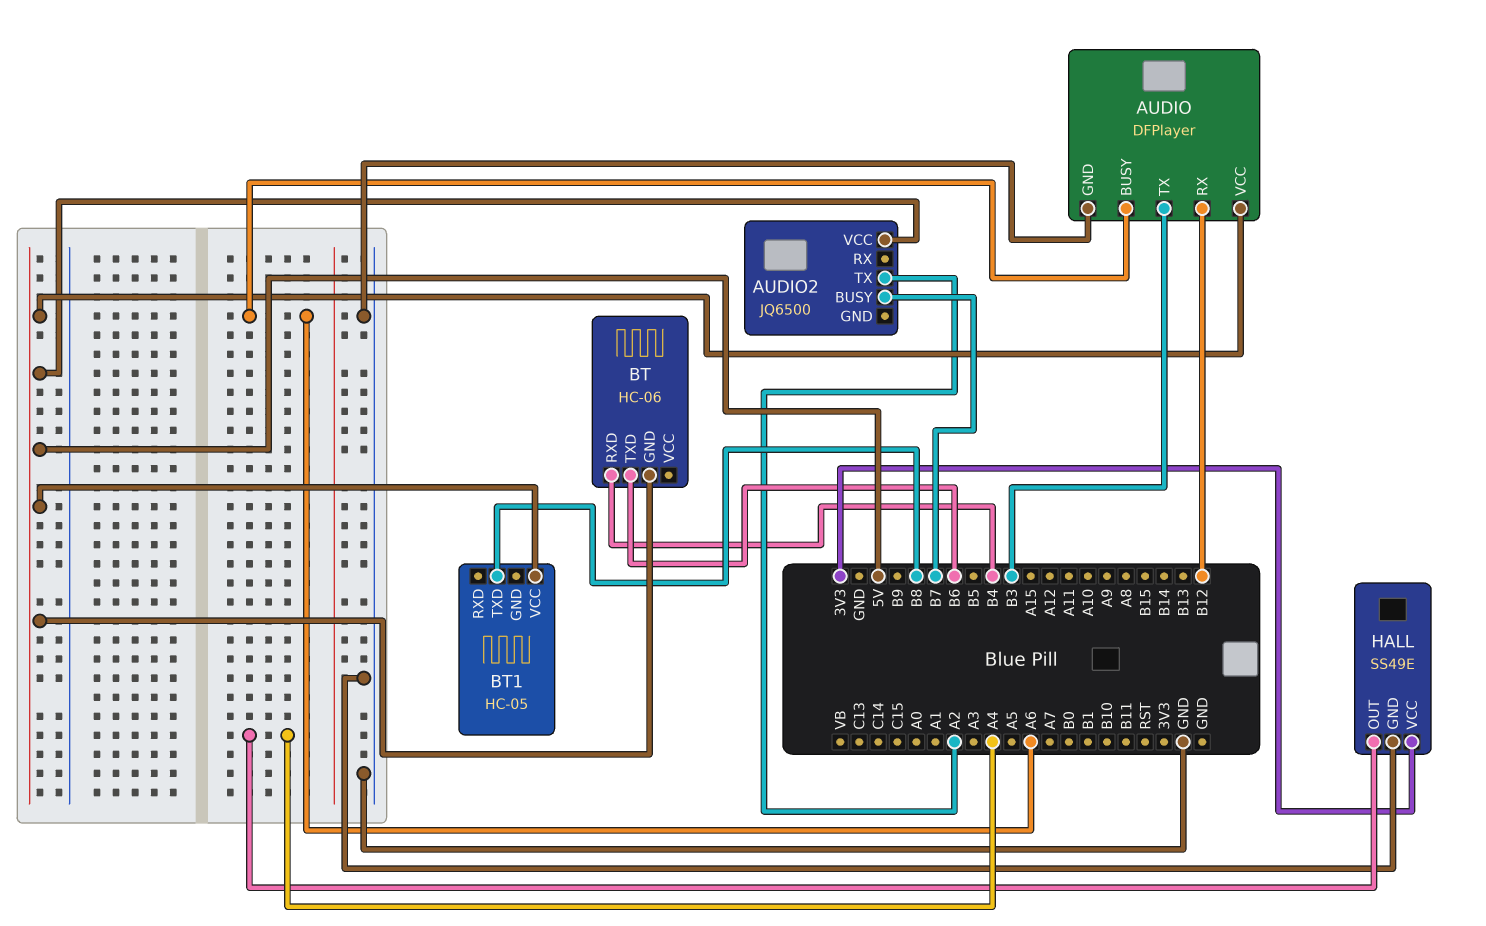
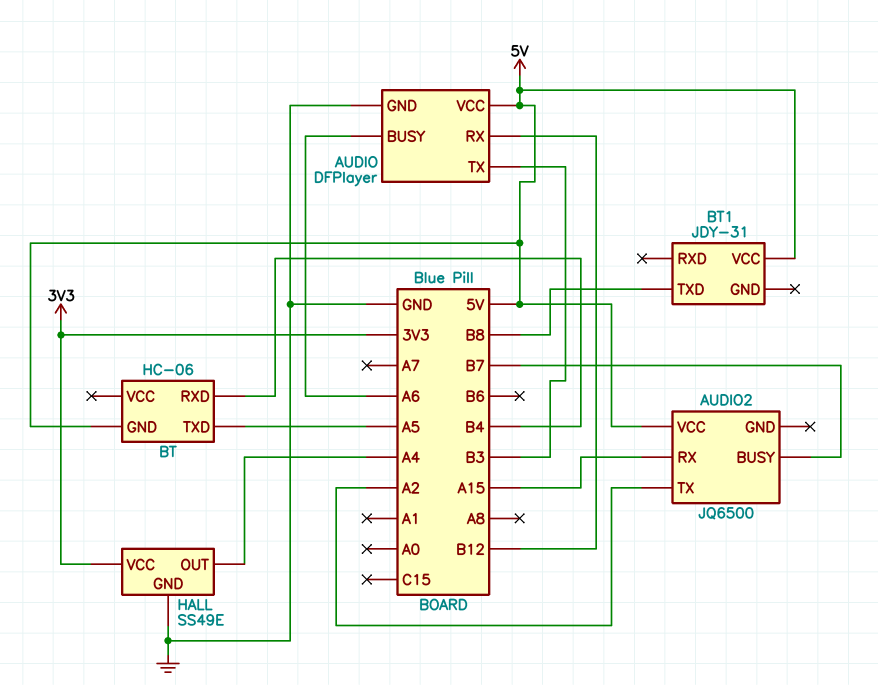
AUDIO2 pin RX: none -> A15
BT pin TXD: B6 -> A5
BT1: HC-05 -> JDY-31

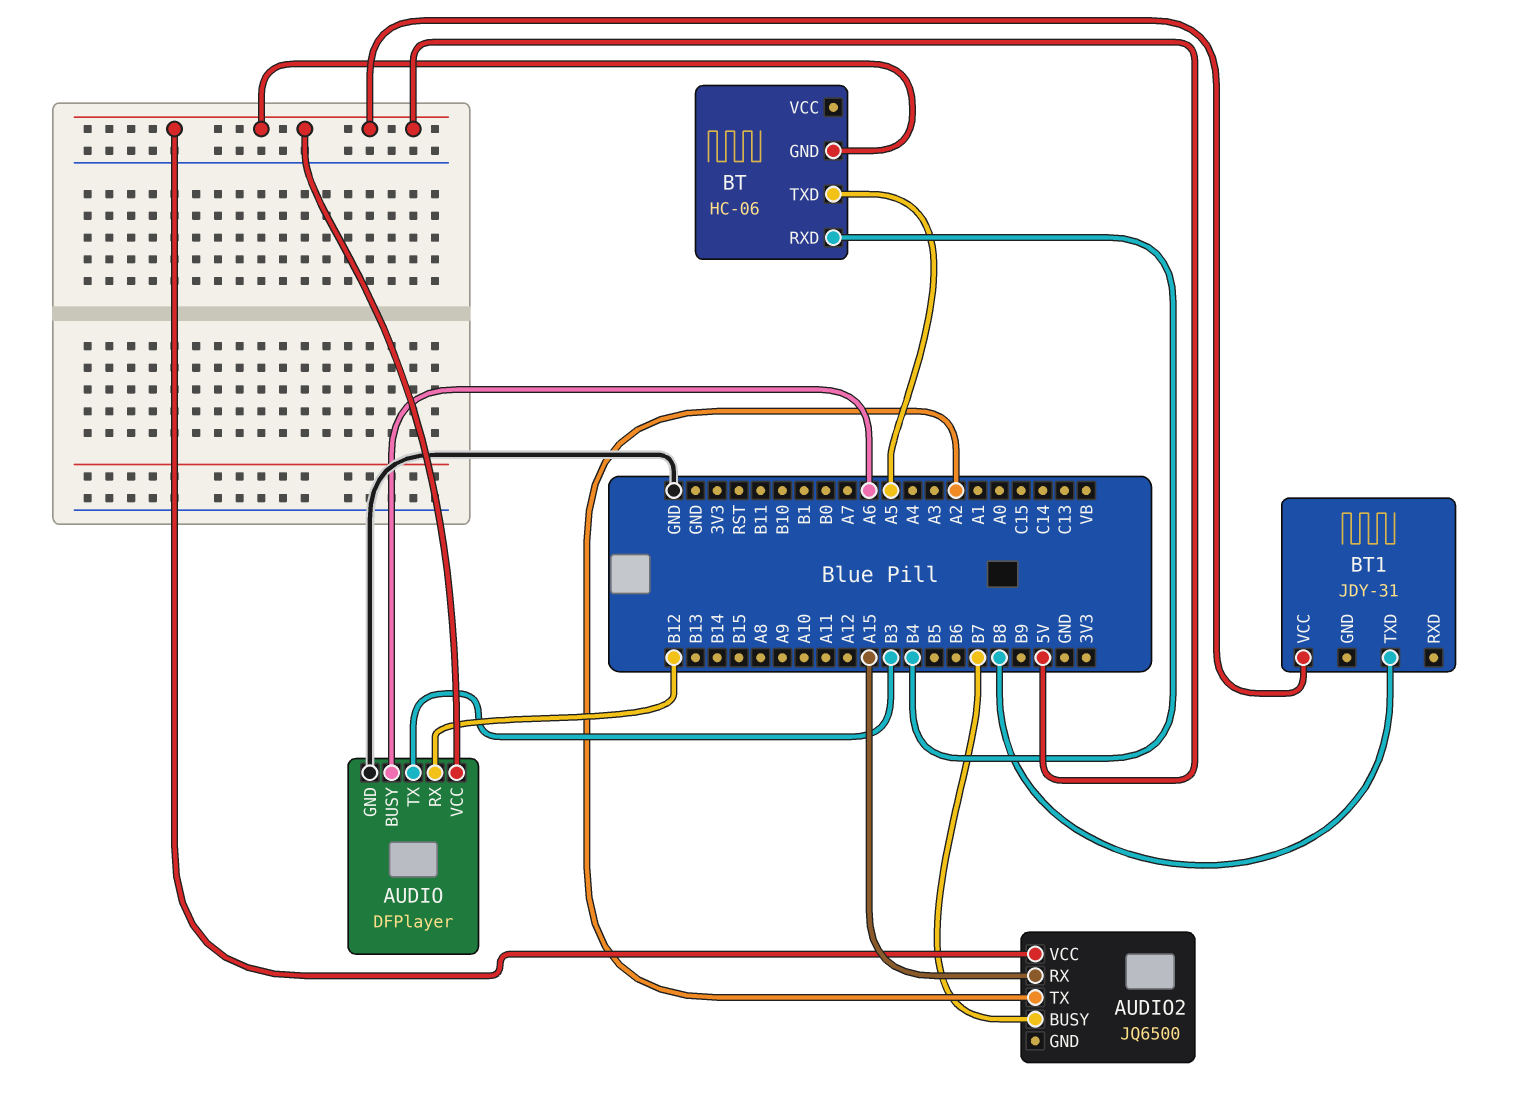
HALL: SS49E -> none
HALL pin GND: GND -> none
HALL pin OUT: A4 -> none
HALL pin VCC: 3V3 -> none

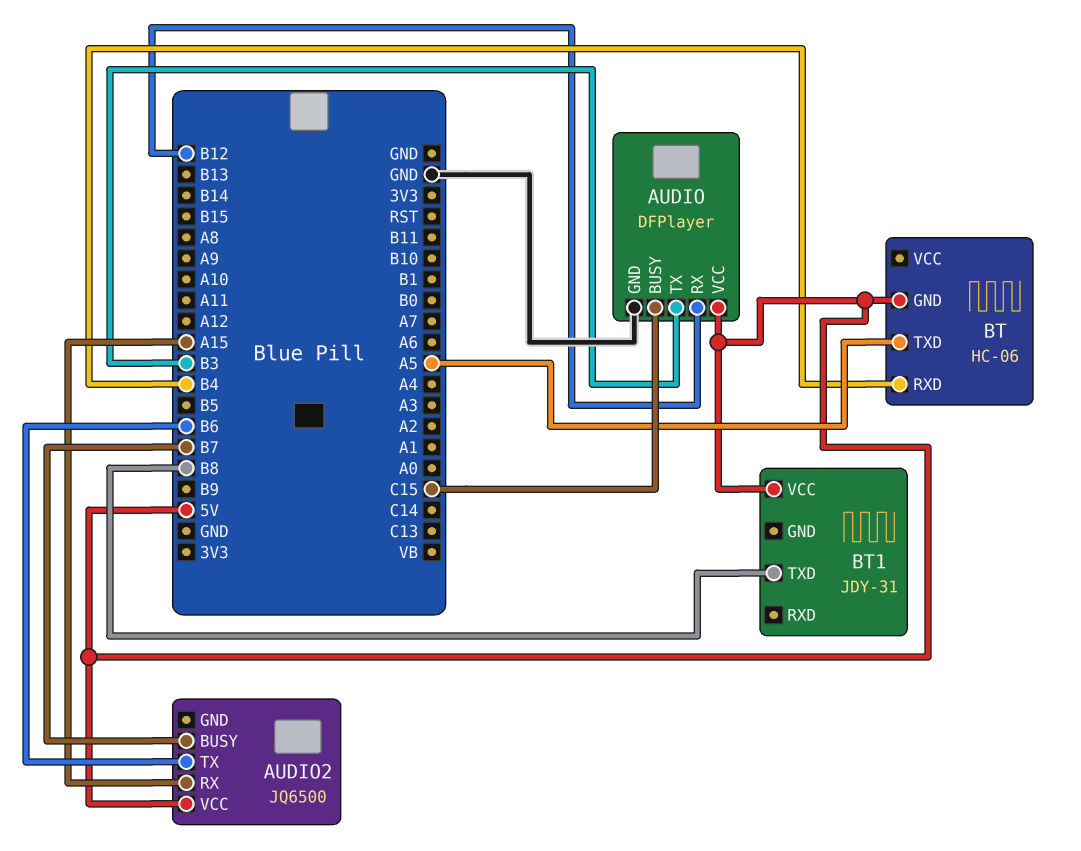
AUDIO pin BUSY: A6 -> C15
AUDIO2 pin TX: A2 -> B6

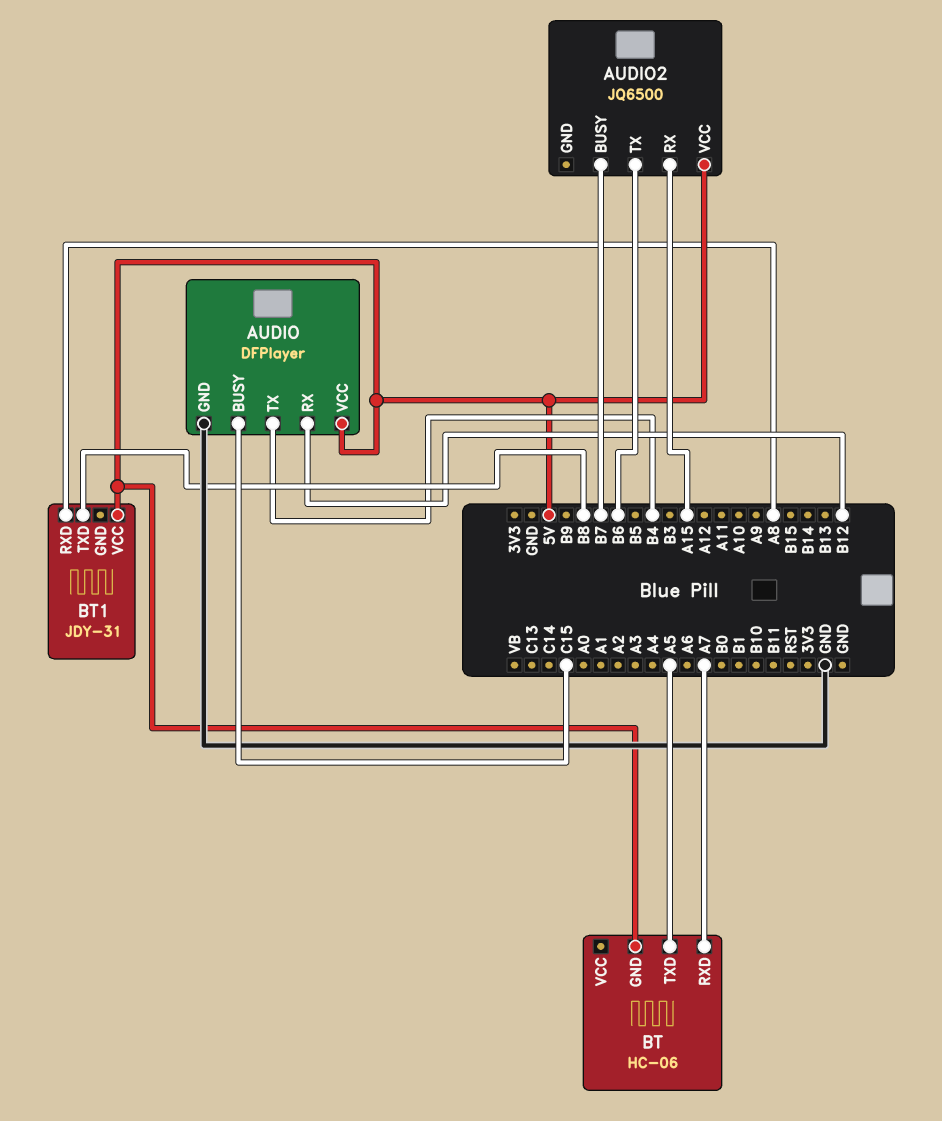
AUDIO pin TX: B3 -> B4
BT pin RXD: B4 -> A7
BT1 pin RXD: none -> A8

